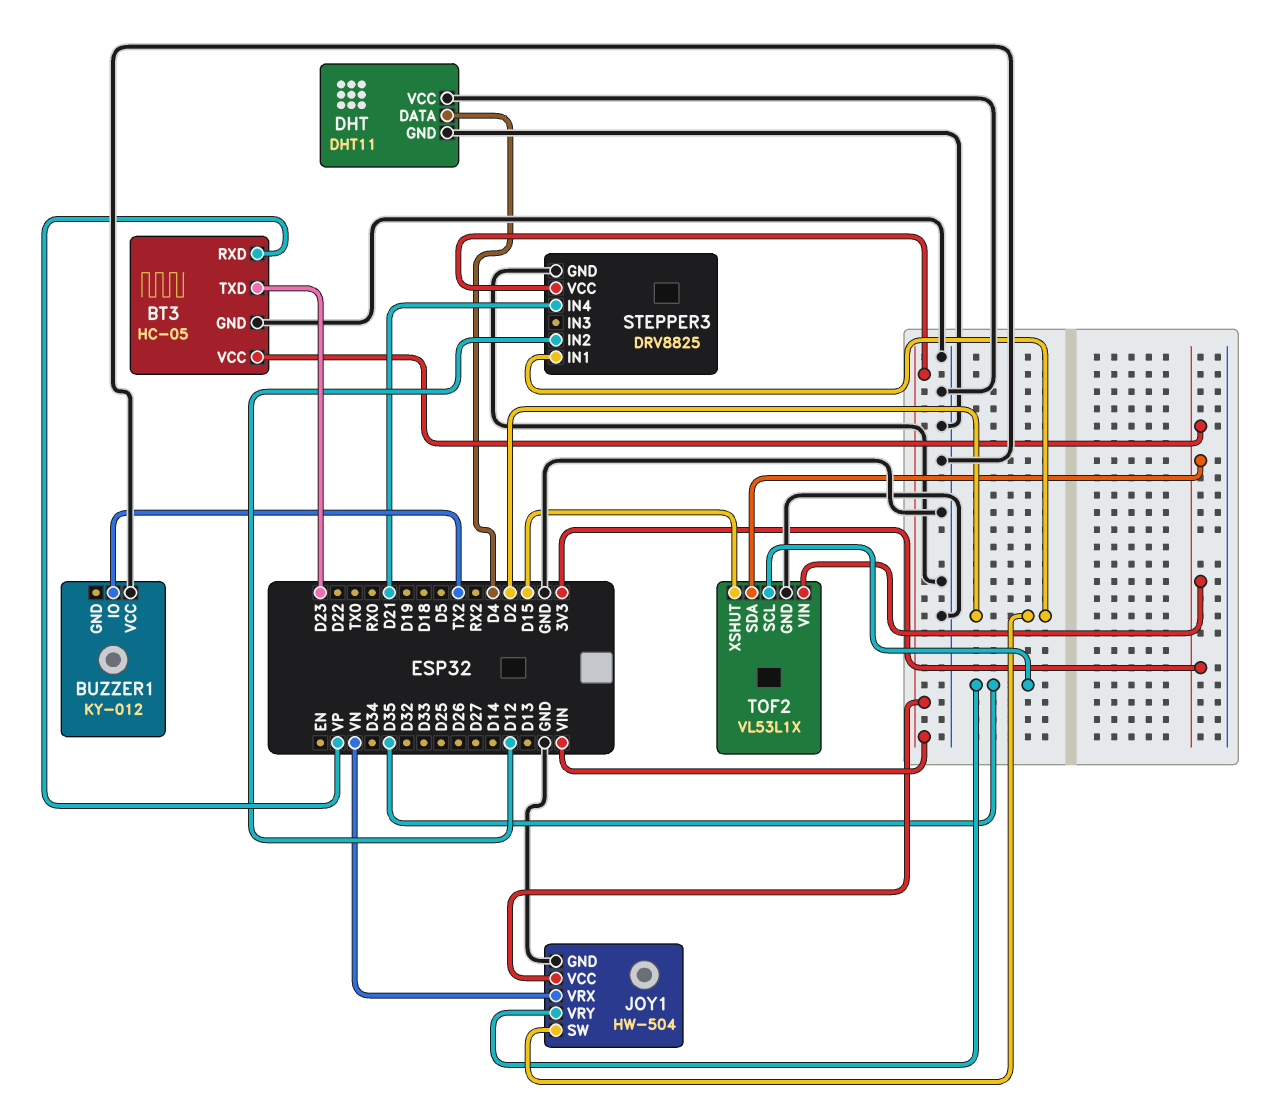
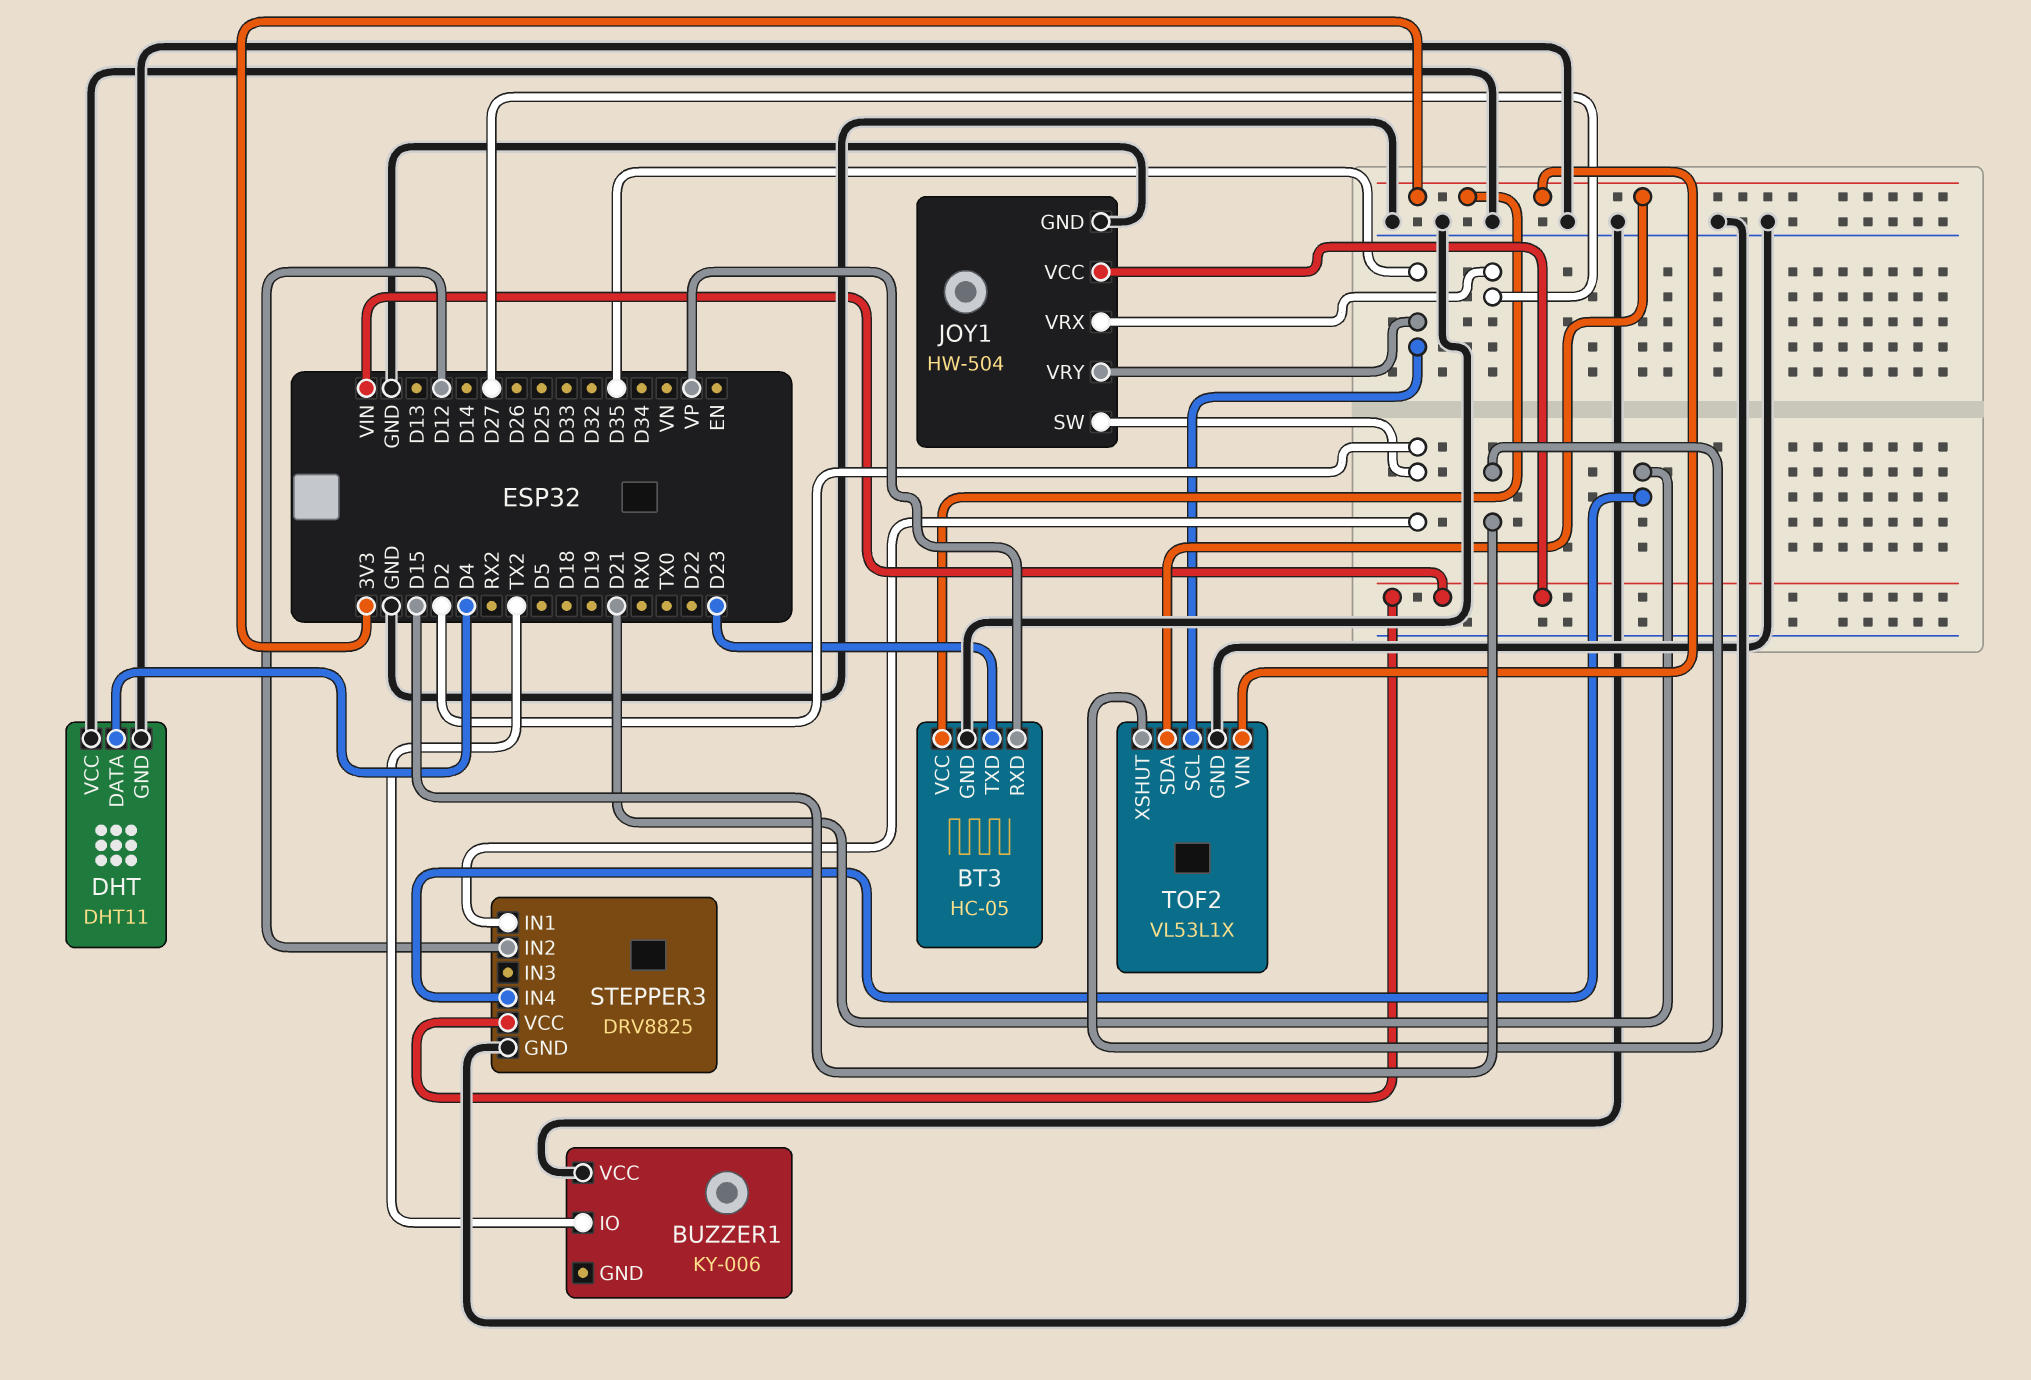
BUZZER1: KY-012 -> KY-006
JOY1 pin VRX: VN -> D27

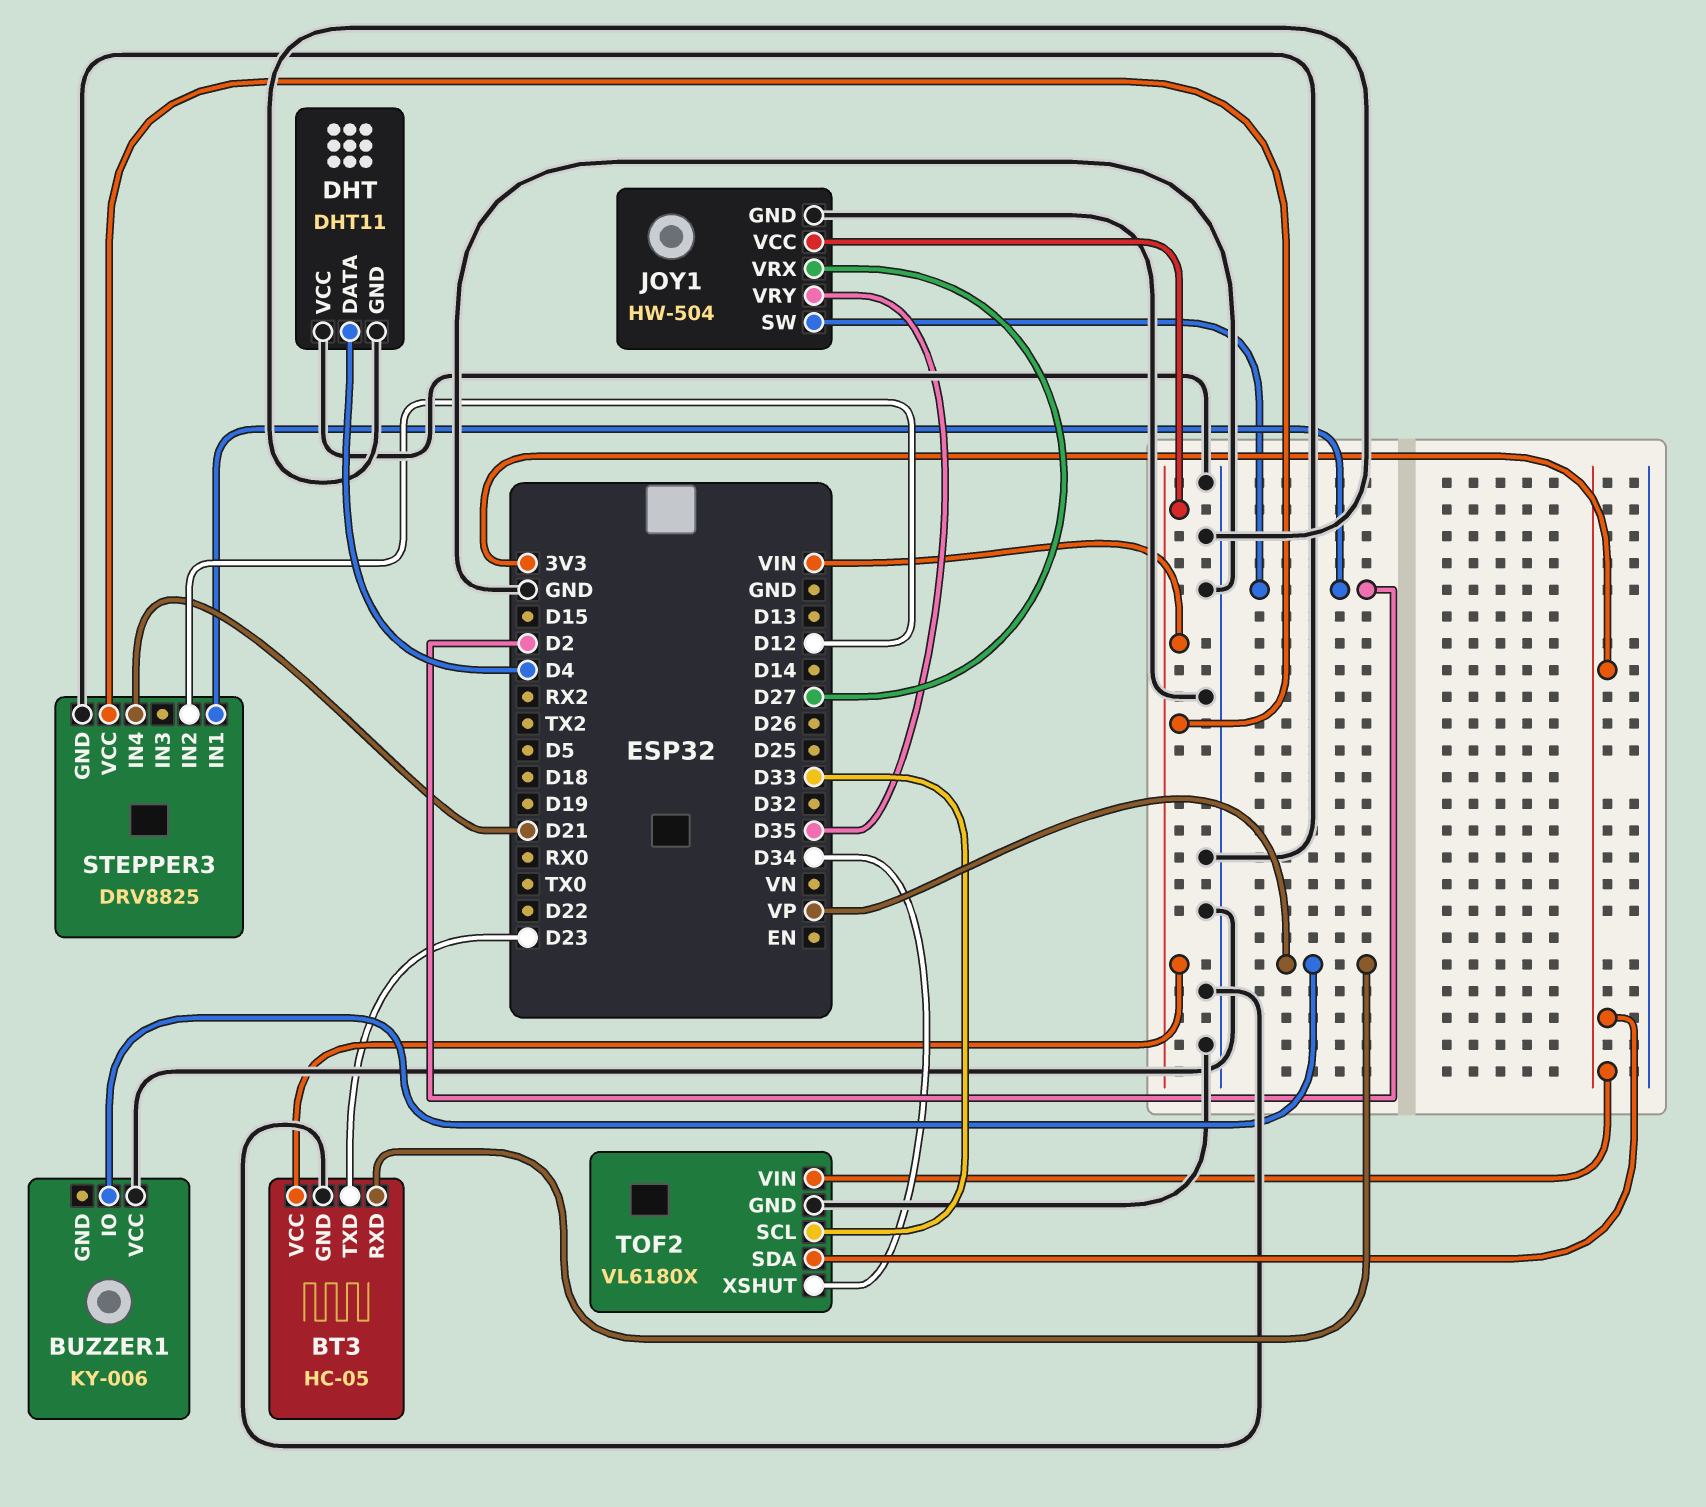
BT3 pin VCC: 3V3 -> VIN
BUZZER1 pin IO: TX2 -> VP
TOF2: VL53L1X -> VL6180X
TOF2 pin SCL: D35 -> D33
TOF2 pin XSHUT: D15 -> D34

